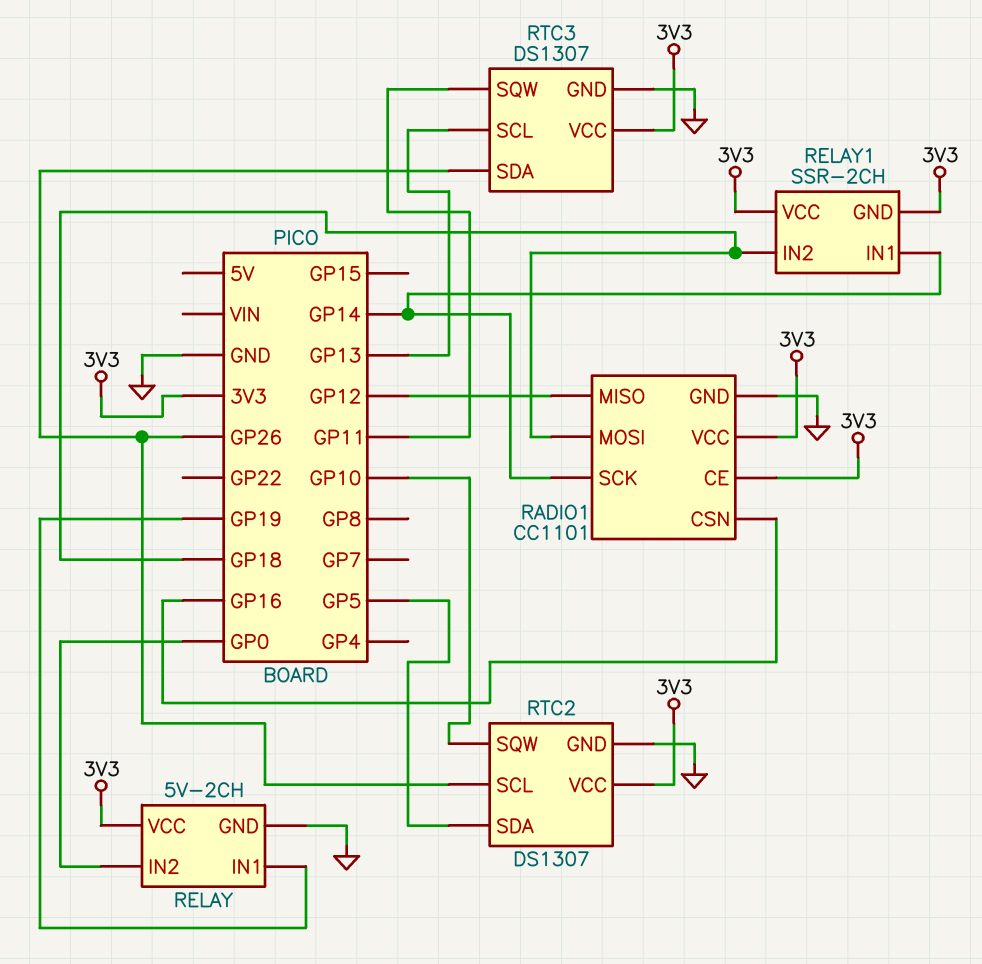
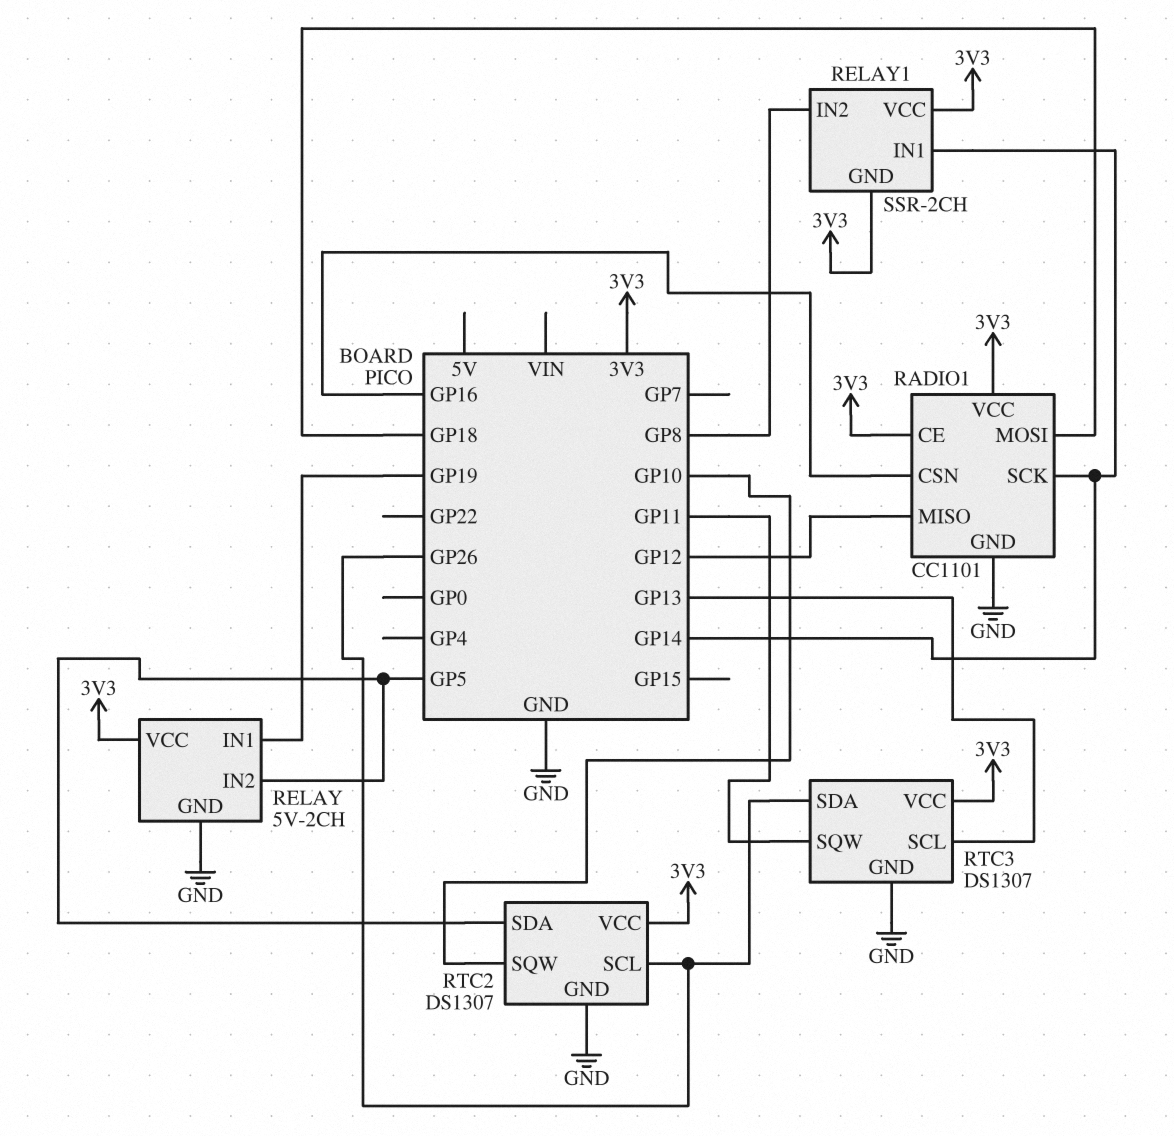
RELAY pin IN2: GP0 -> GP5
RELAY1 pin IN2: GP18 -> GP8

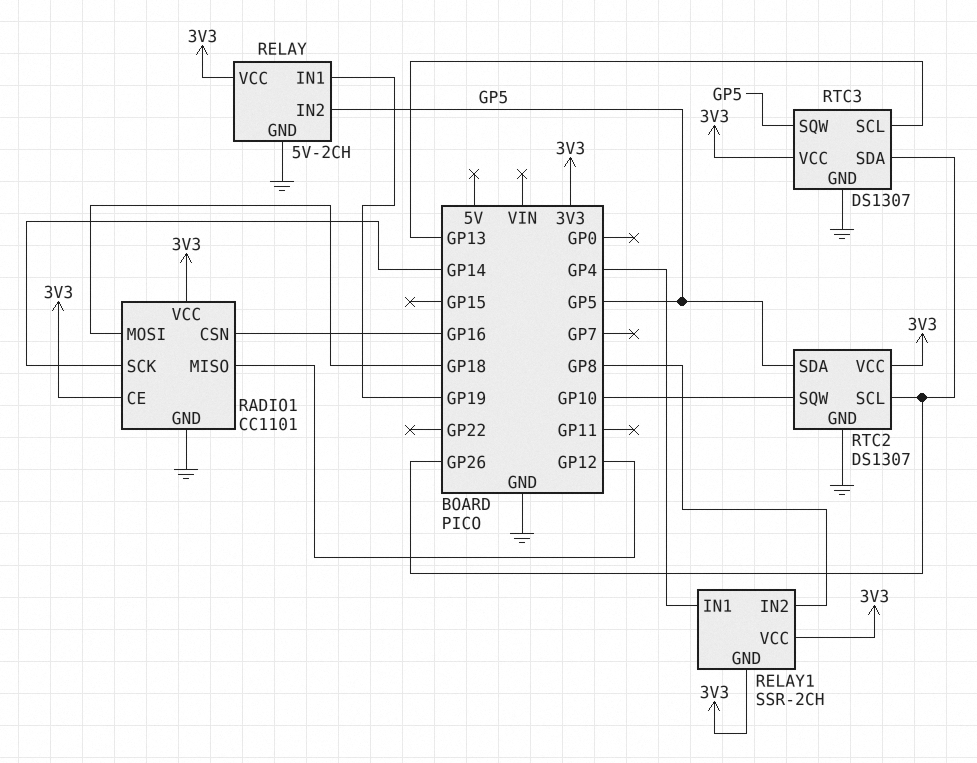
RELAY1 pin IN1: GP14 -> GP4
RTC3 pin SQW: GP11 -> GP5

